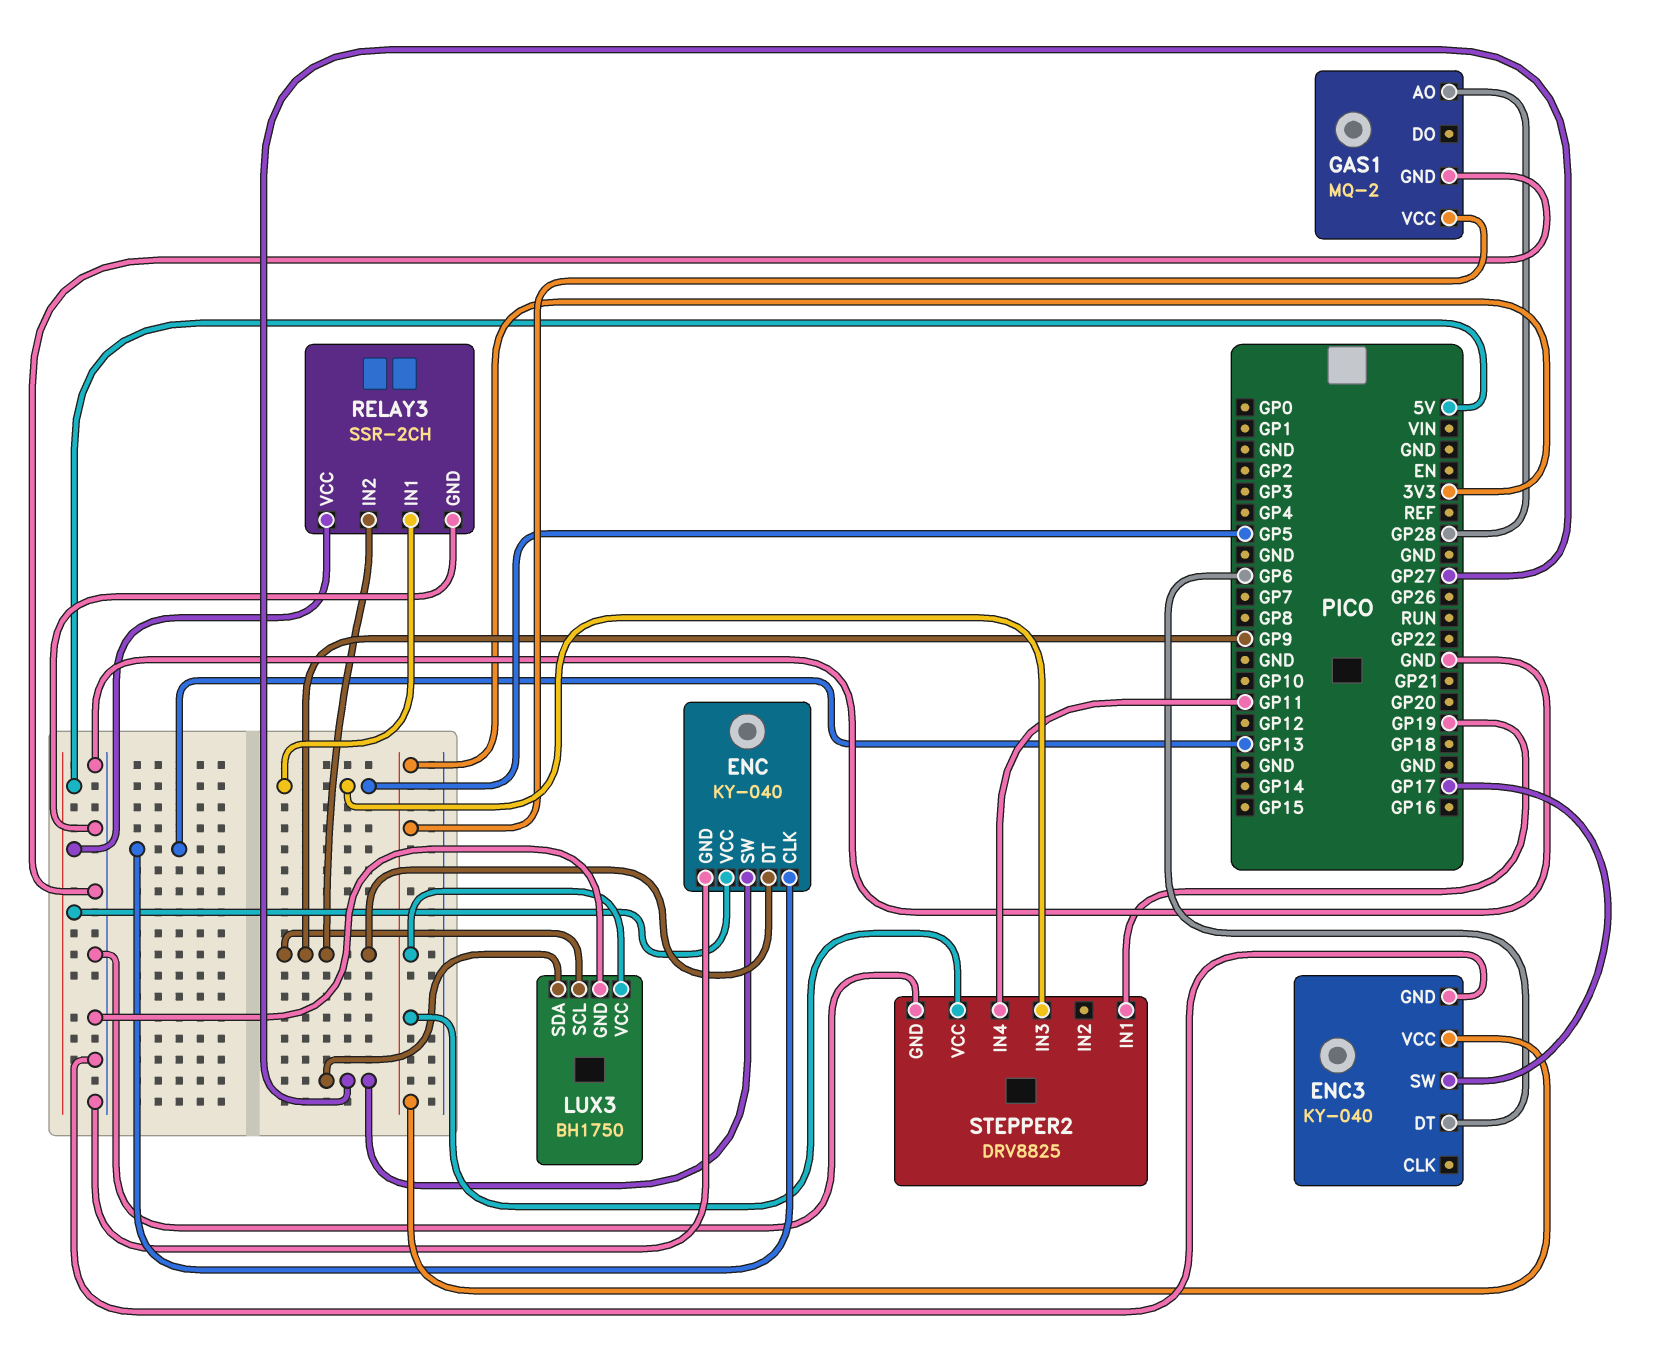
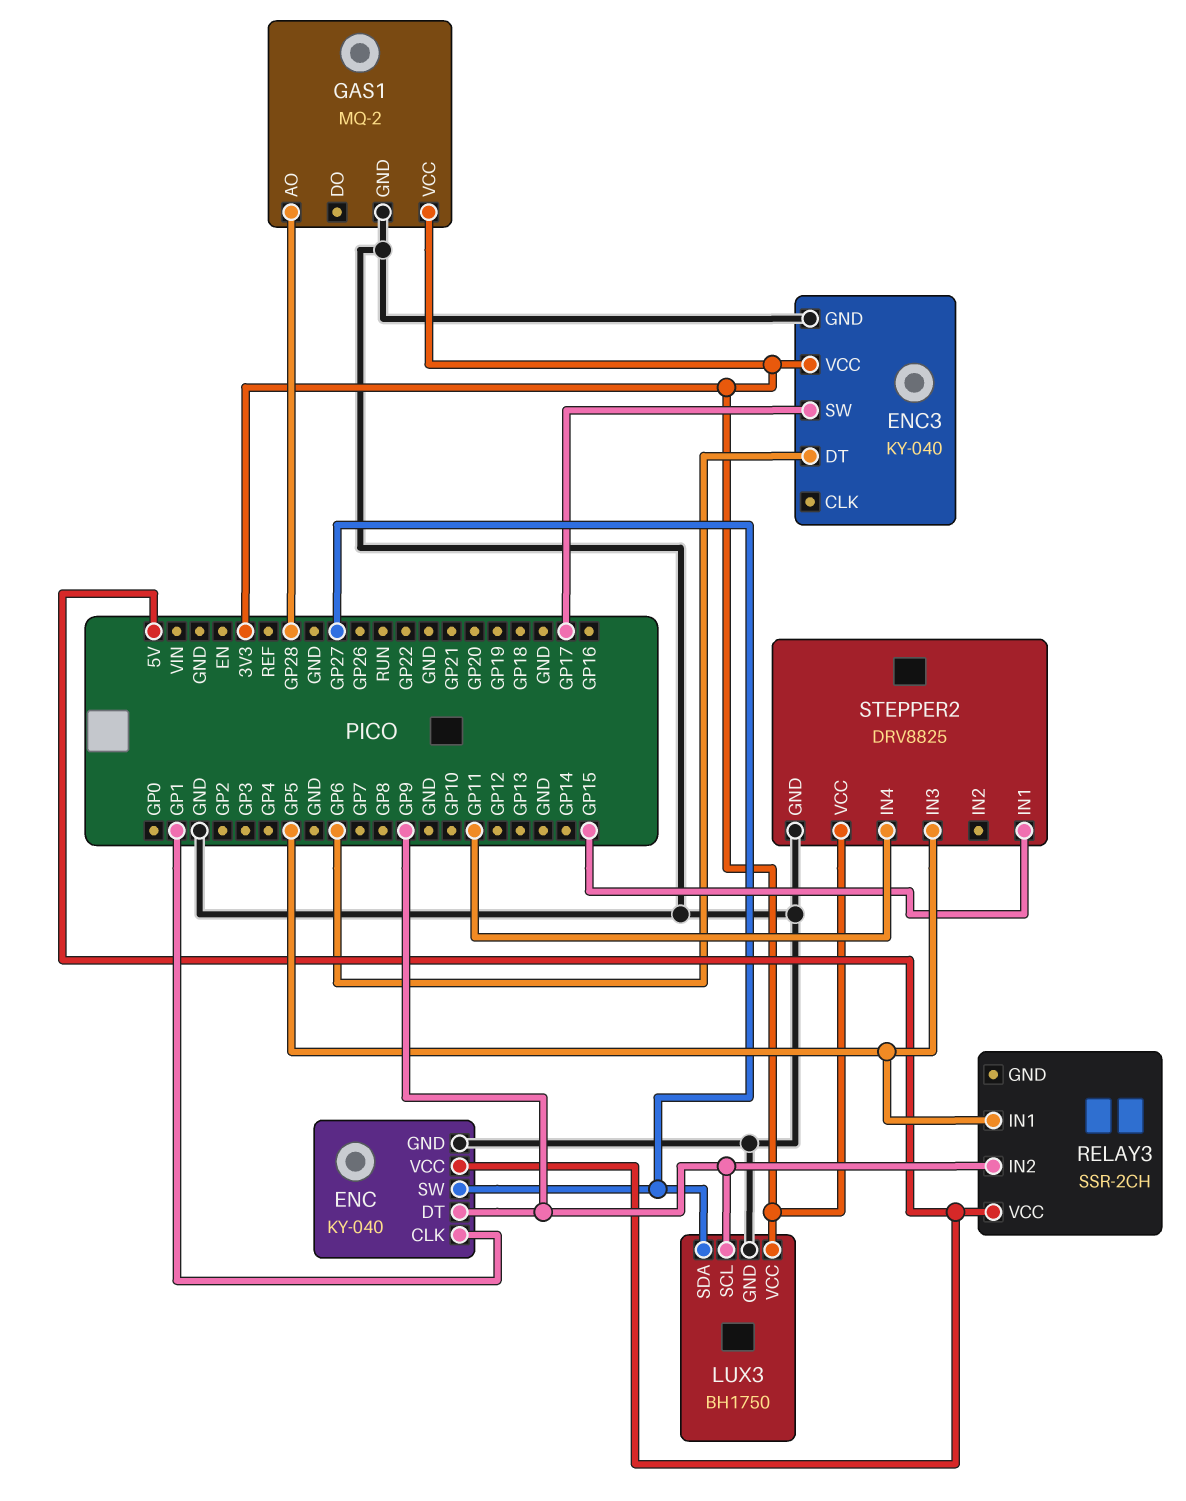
ENC pin CLK: GP13 -> GP1
RELAY3 pin GND: GND -> none
STEPPER2 pin IN1: GP19 -> GP15

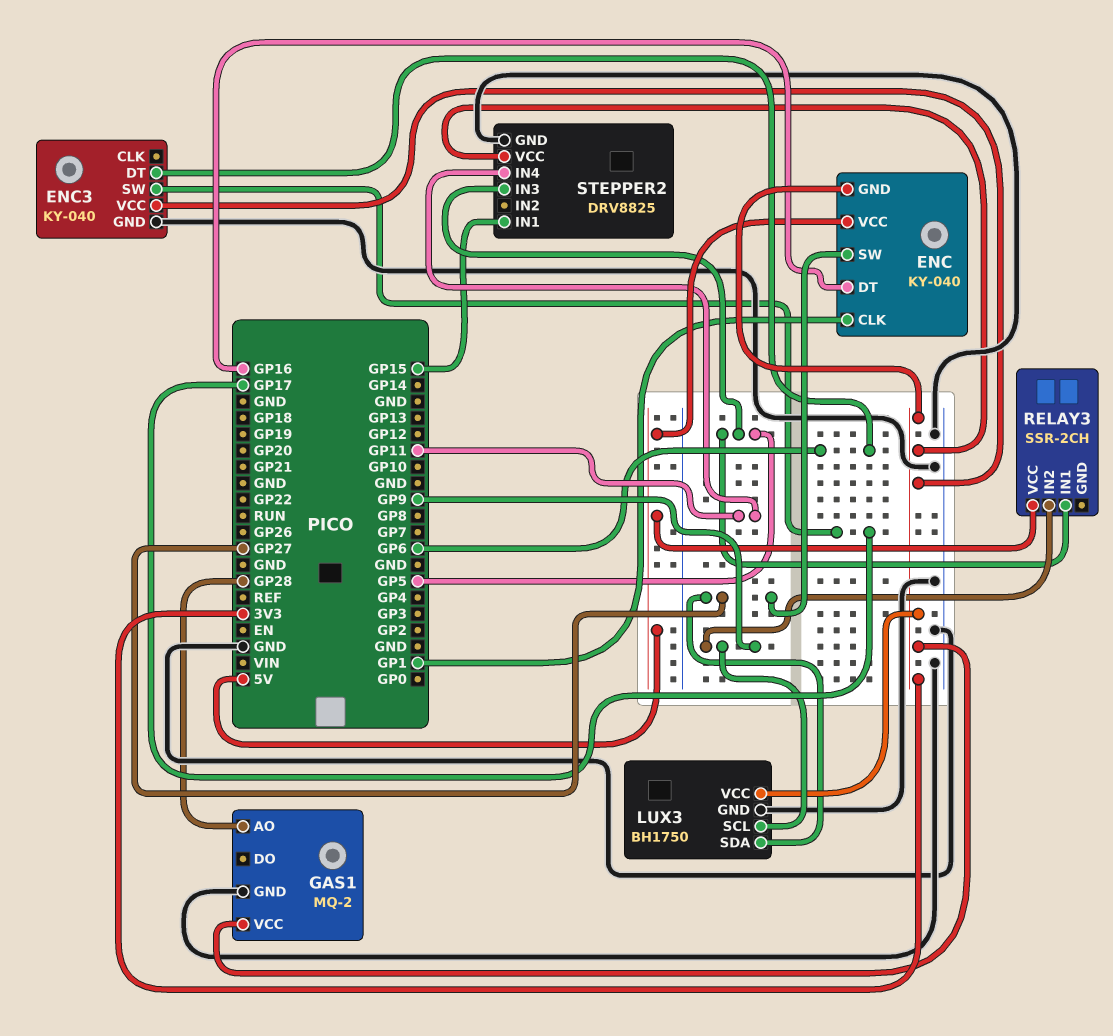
ENC pin DT: GP9 -> GP16
ENC pin GND: GND -> 3V3

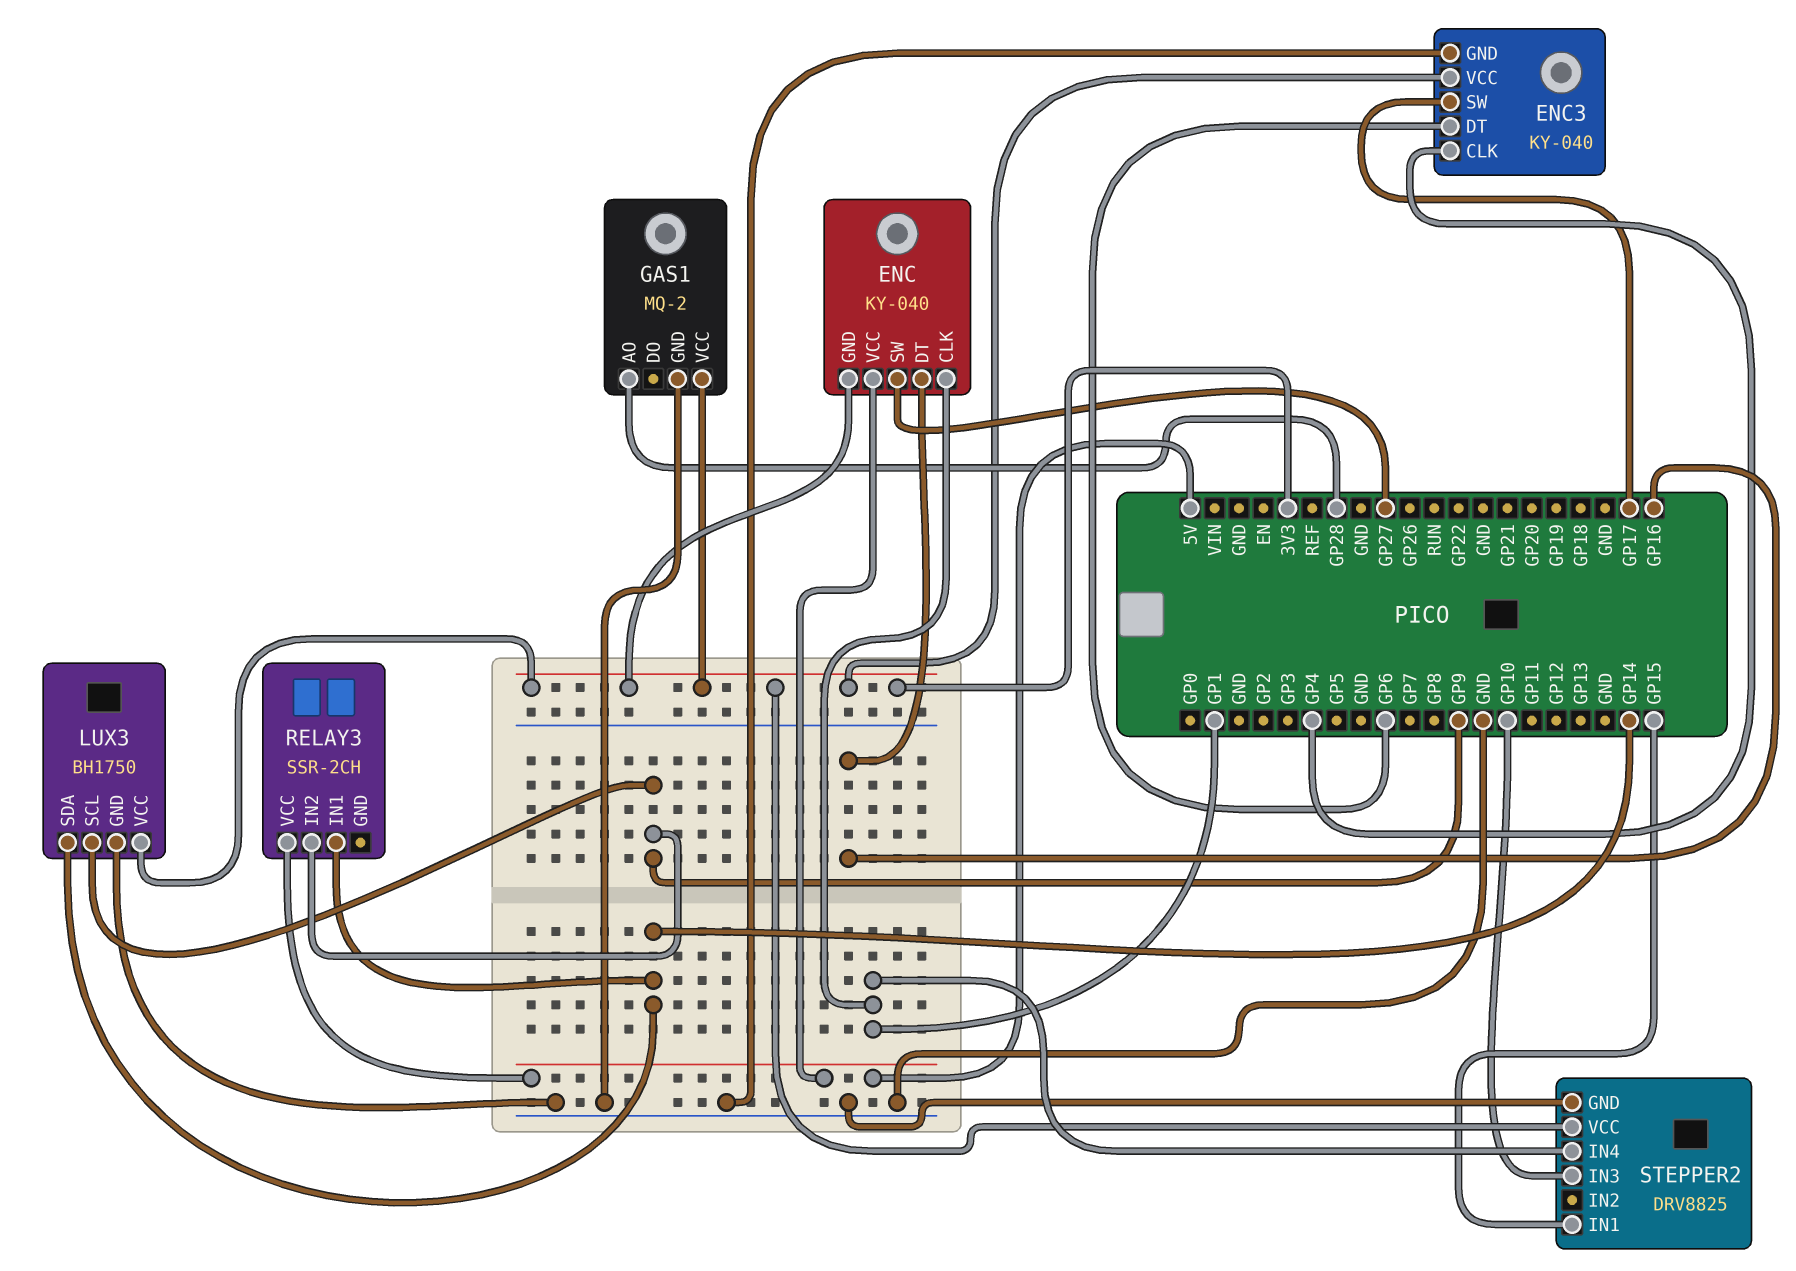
ENC3 pin CLK: none -> GP4
LUX3 pin SDA: GP27 -> GP14
RELAY3 pin IN1: GP5 -> GP14
STEPPER2 pin IN3: GP5 -> GP10
STEPPER2 pin IN4: GP11 -> GP1

